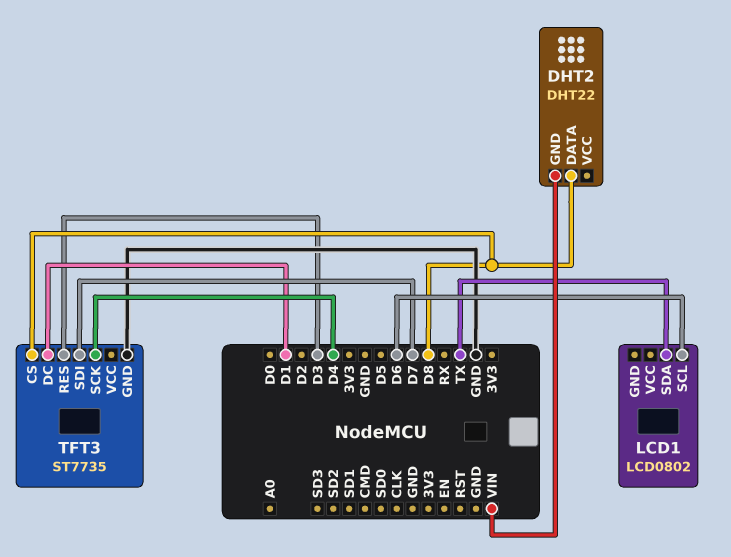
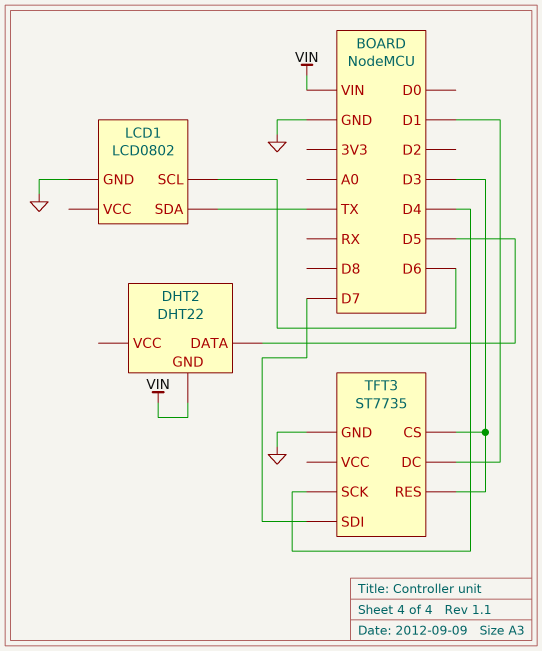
DHT2 pin DATA: D8 -> D5
LCD1 pin GND: none -> GND
TFT3 pin CS: D8 -> D3

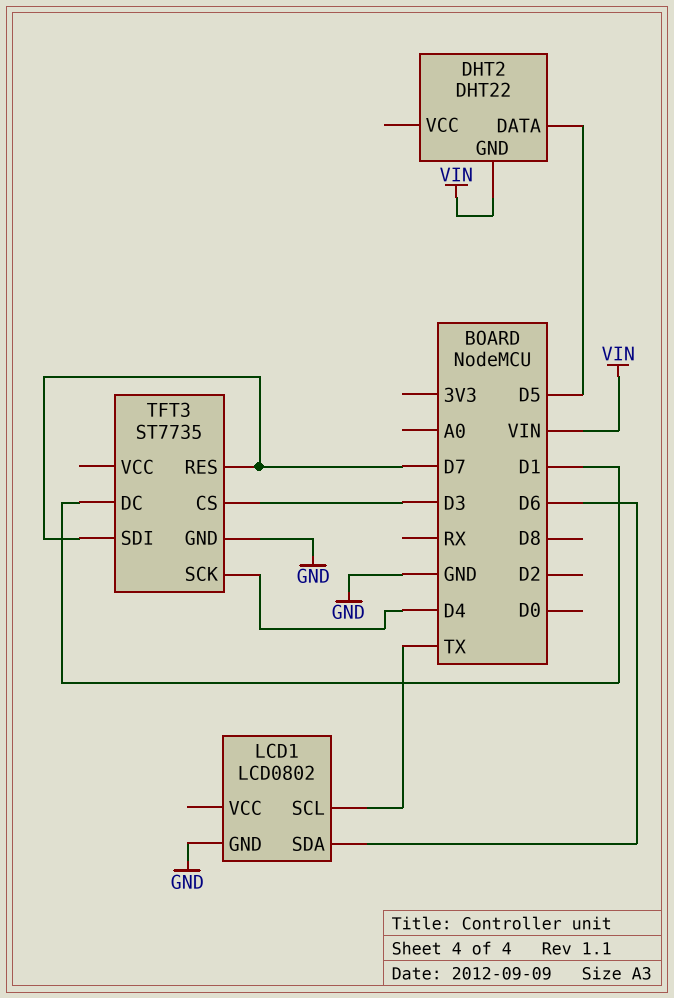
LCD1 pin SCL: D6 -> TX
LCD1 pin SDA: TX -> D6
TFT3 pin RES: D3 -> D7

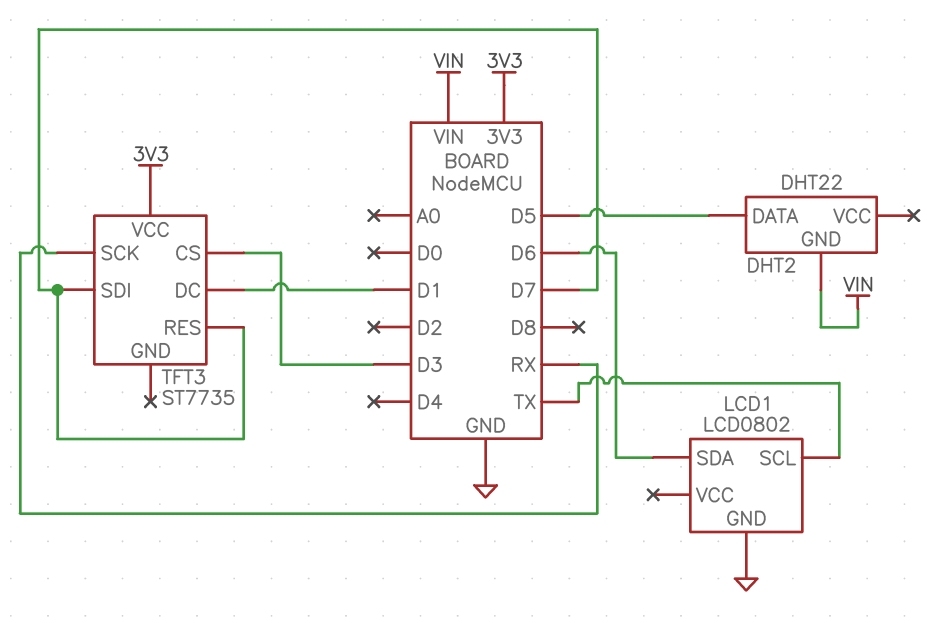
TFT3 pin GND: GND -> none
TFT3 pin SCK: D4 -> RX
TFT3 pin VCC: none -> 3V3

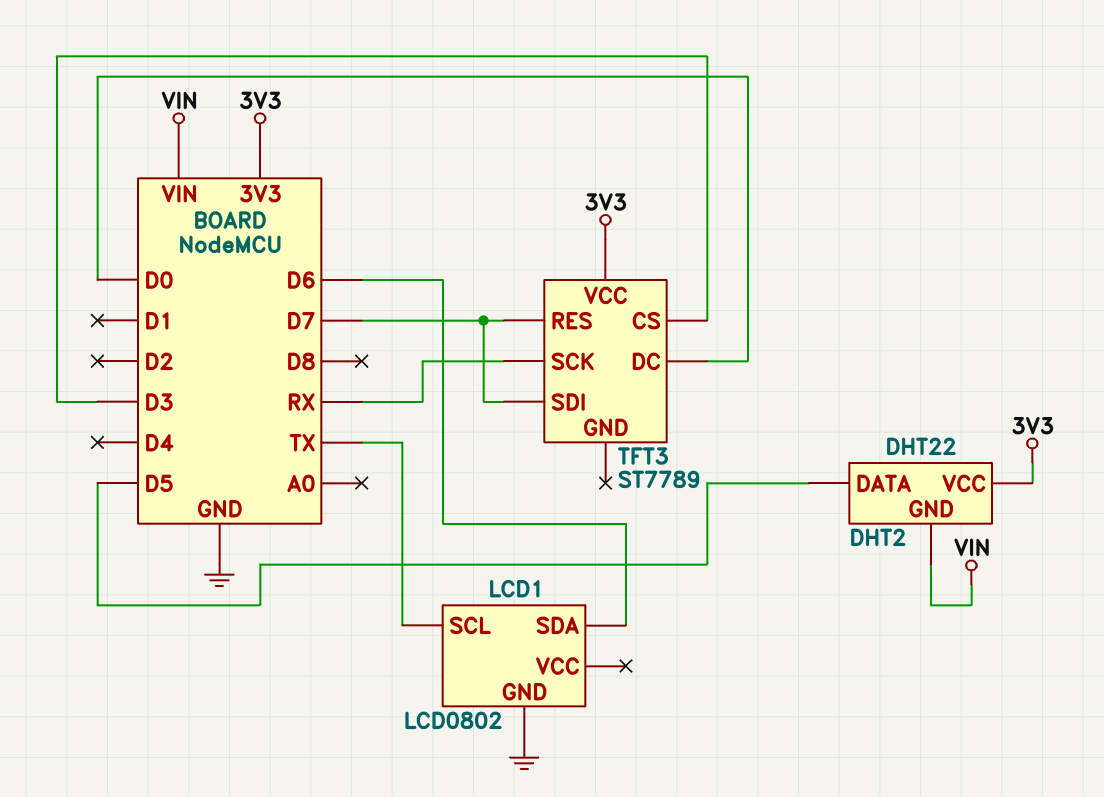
DHT2 pin VCC: none -> 3V3
TFT3: ST7735 -> ST7789
TFT3 pin DC: D1 -> D0

